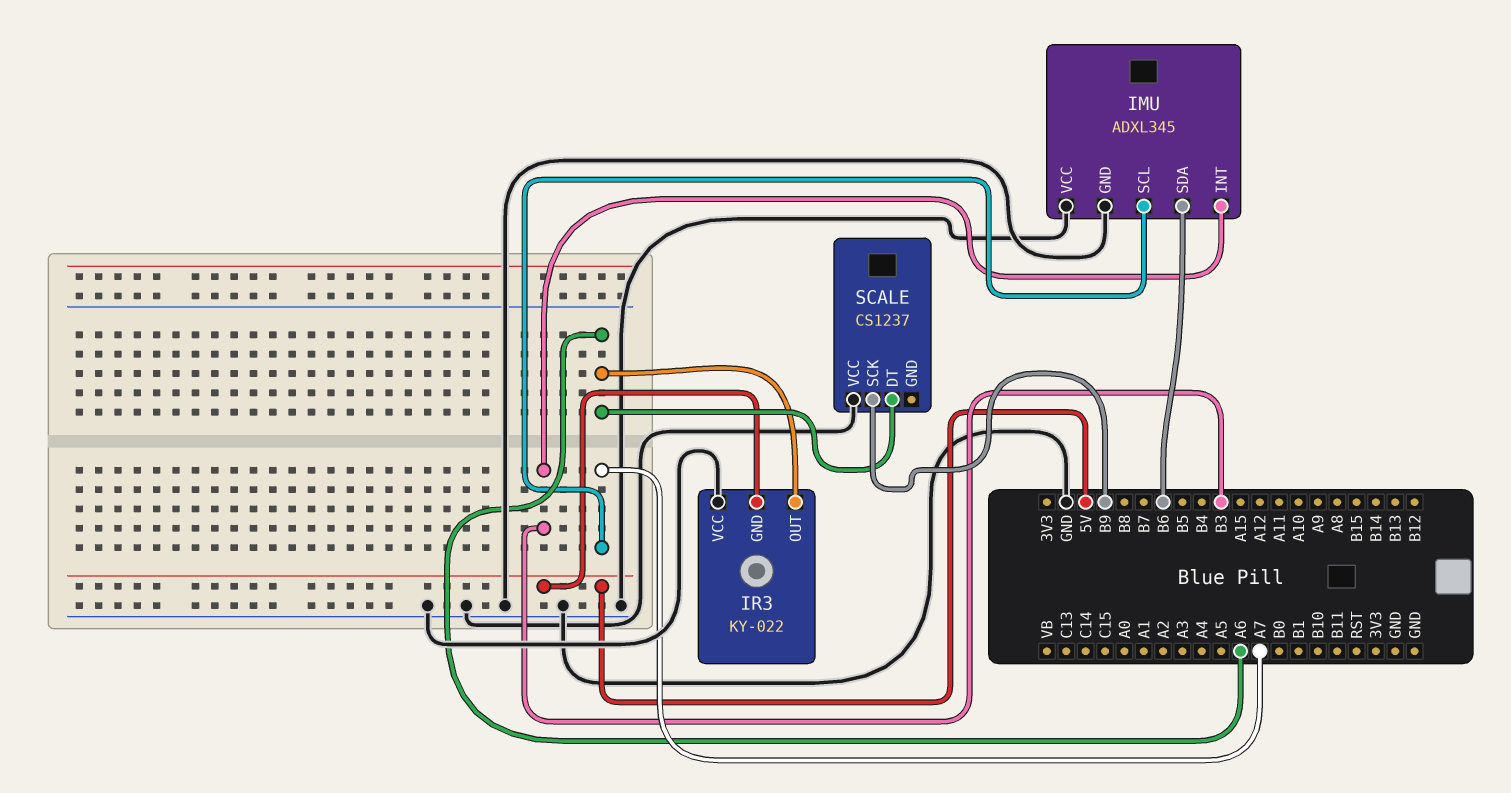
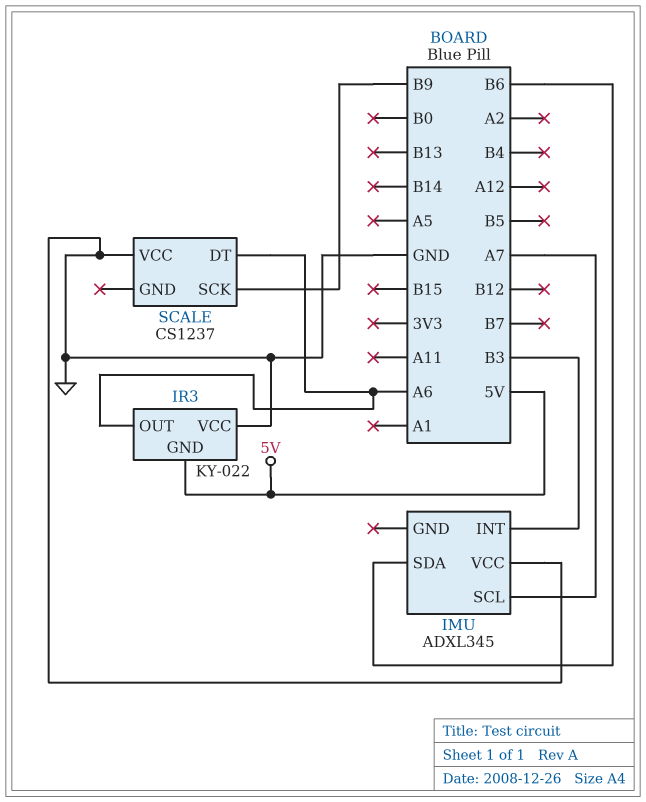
IMU pin GND: GND -> none

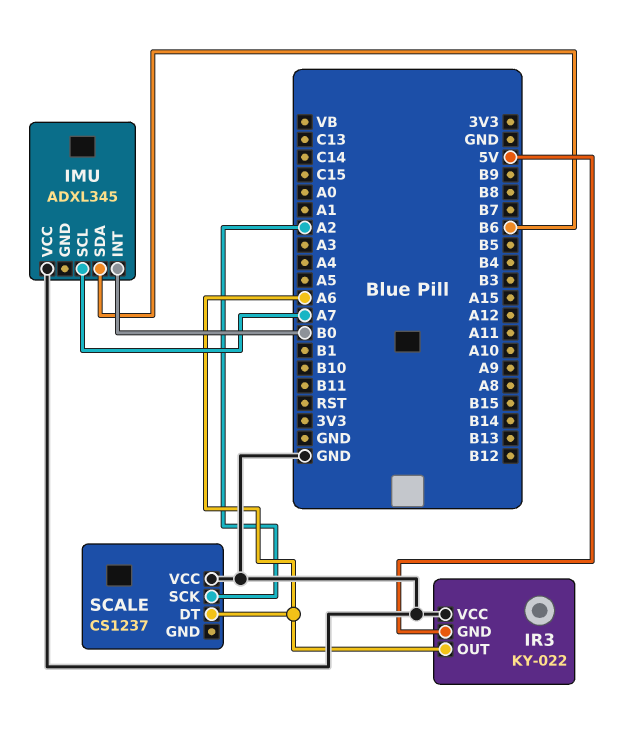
IMU pin INT: B3 -> B0
SCALE pin SCK: B9 -> A2

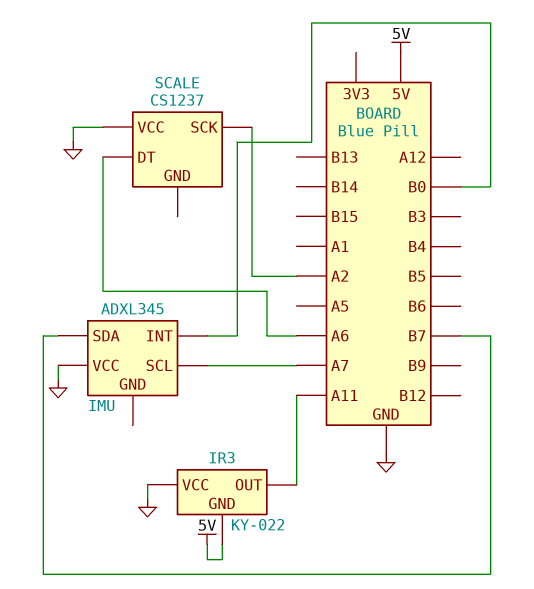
IMU pin SDA: B6 -> B7
IR3 pin OUT: A6 -> A11

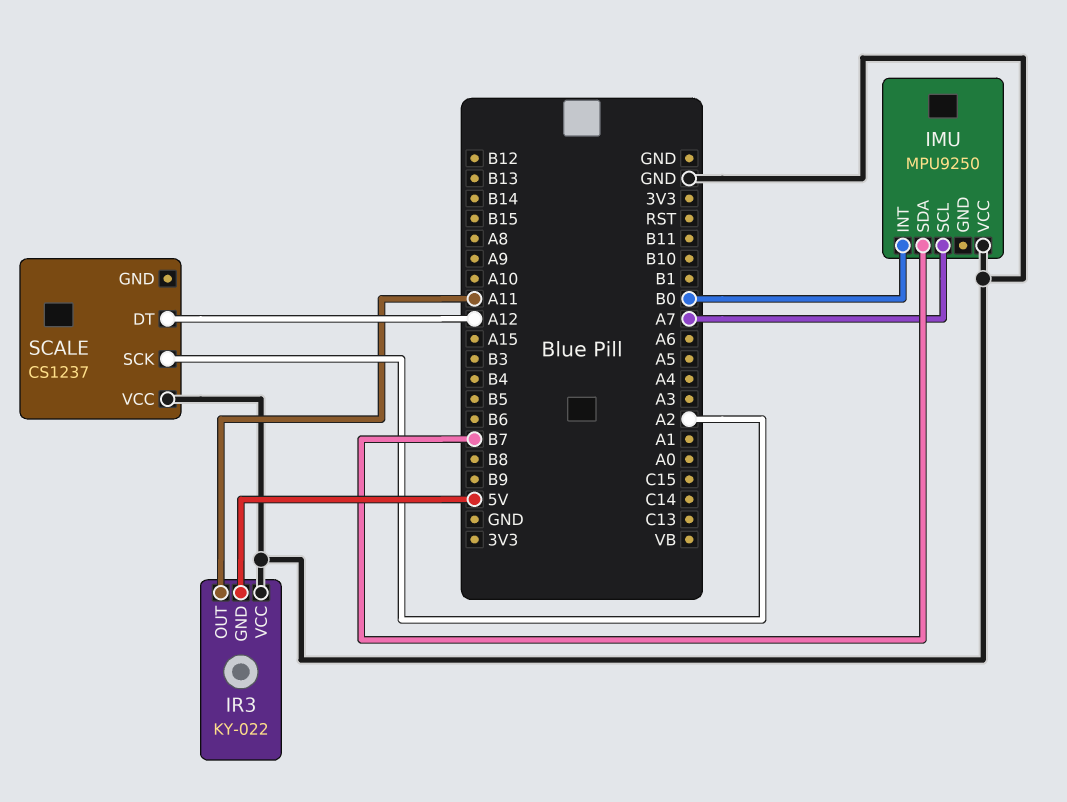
IMU: ADXL345 -> MPU9250
SCALE pin DT: A6 -> A12

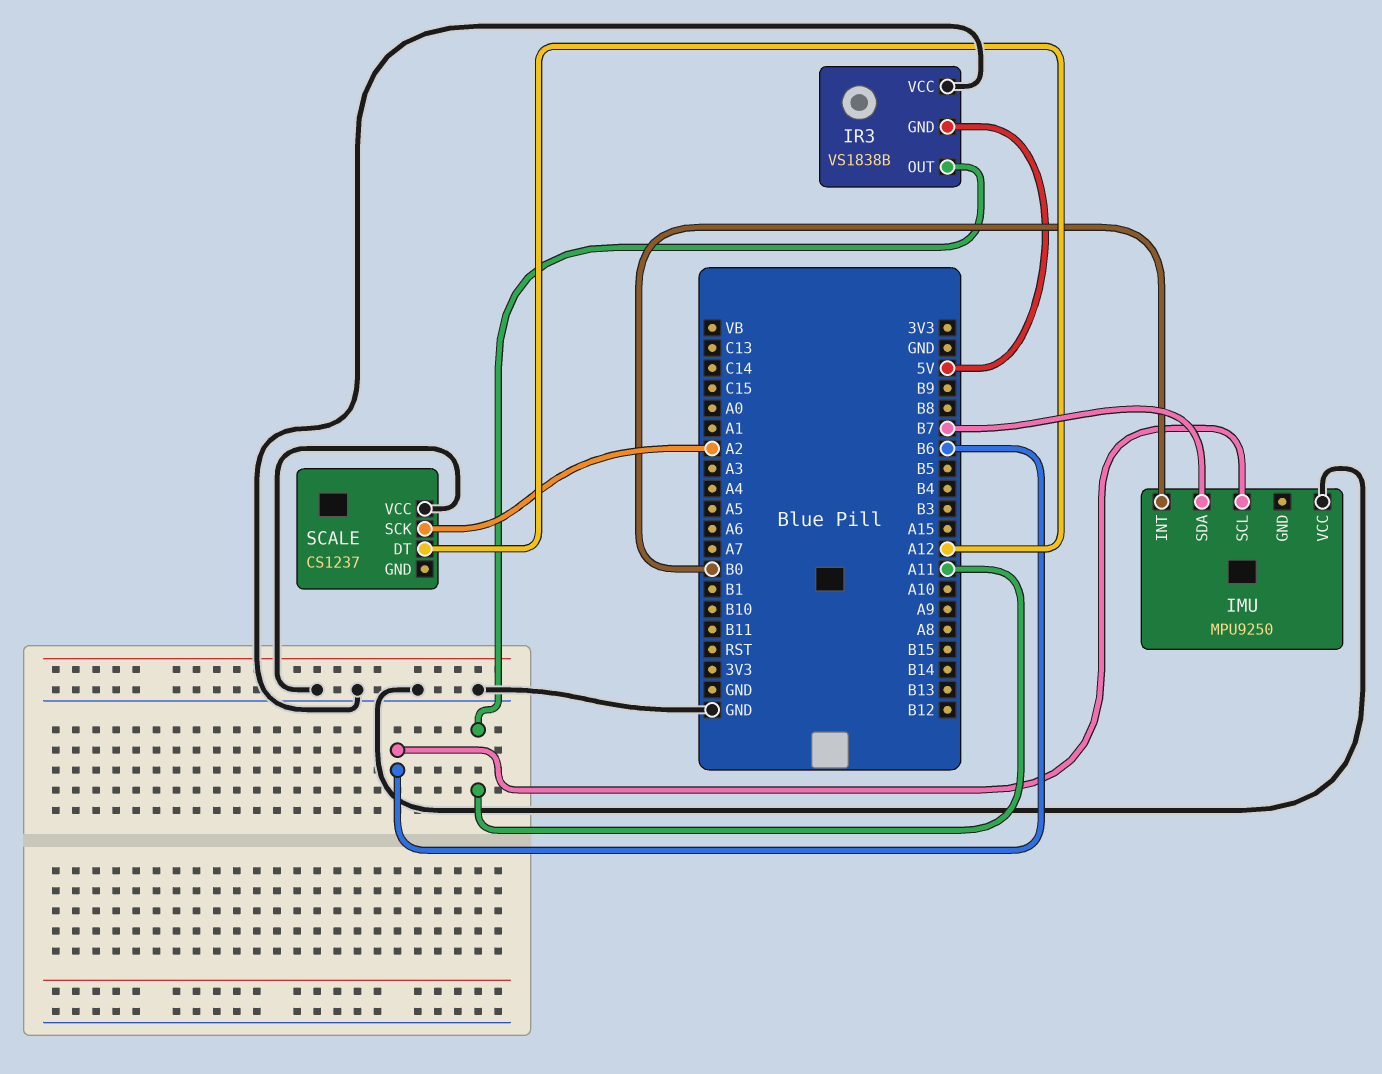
IMU pin SCL: A7 -> B6
IR3: KY-022 -> VS1838B

